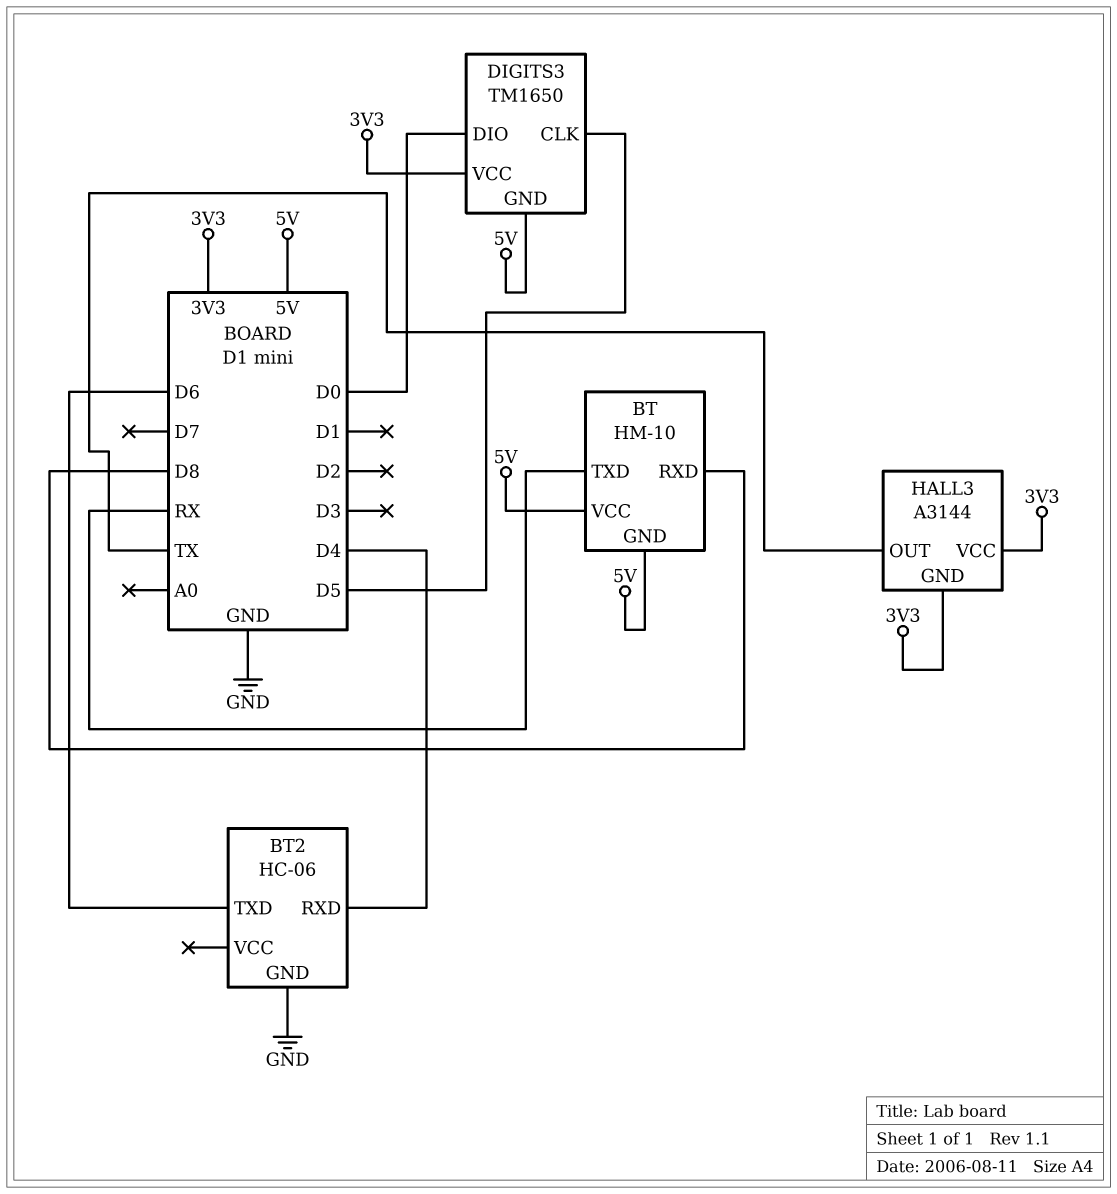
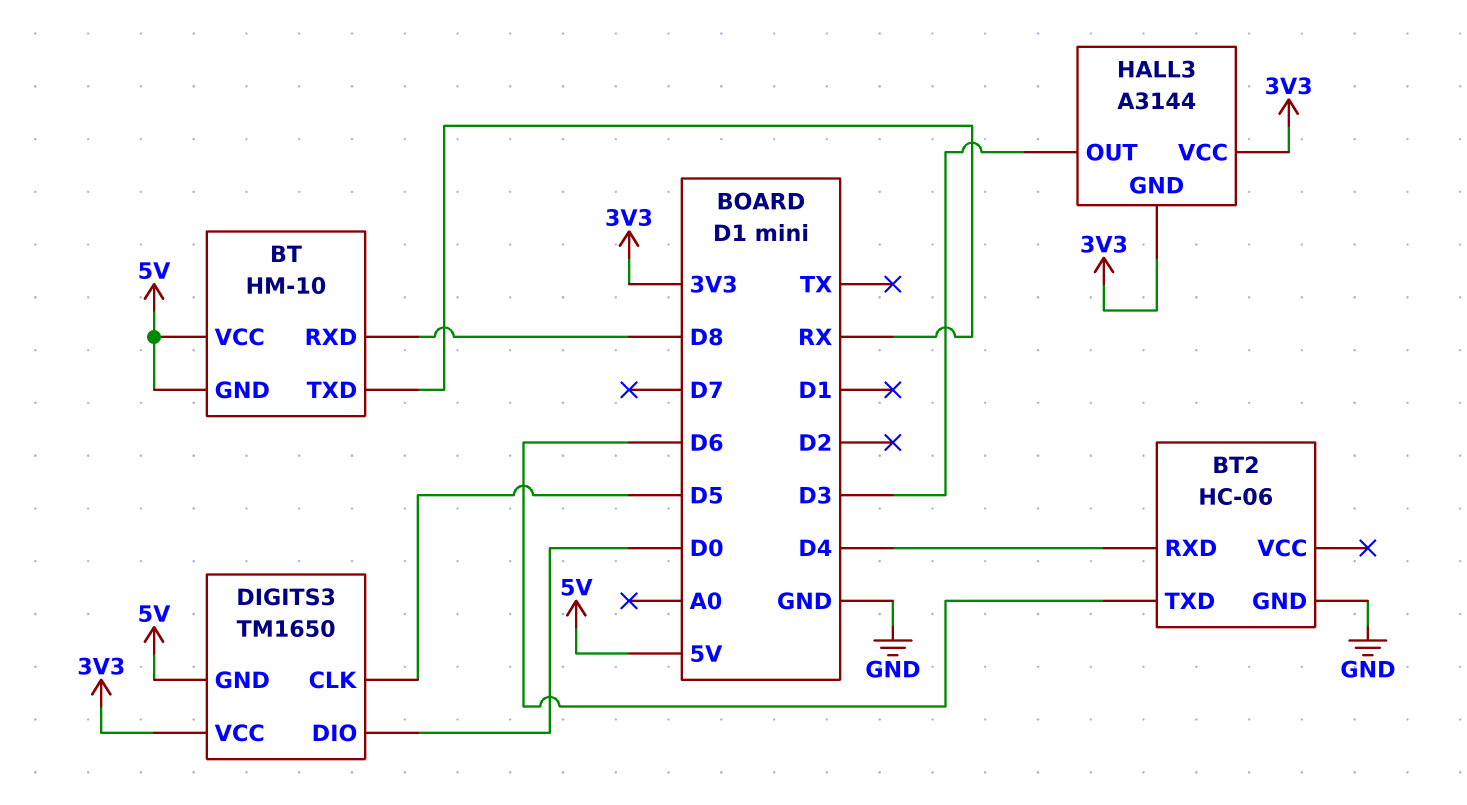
HALL3 pin OUT: TX -> D3

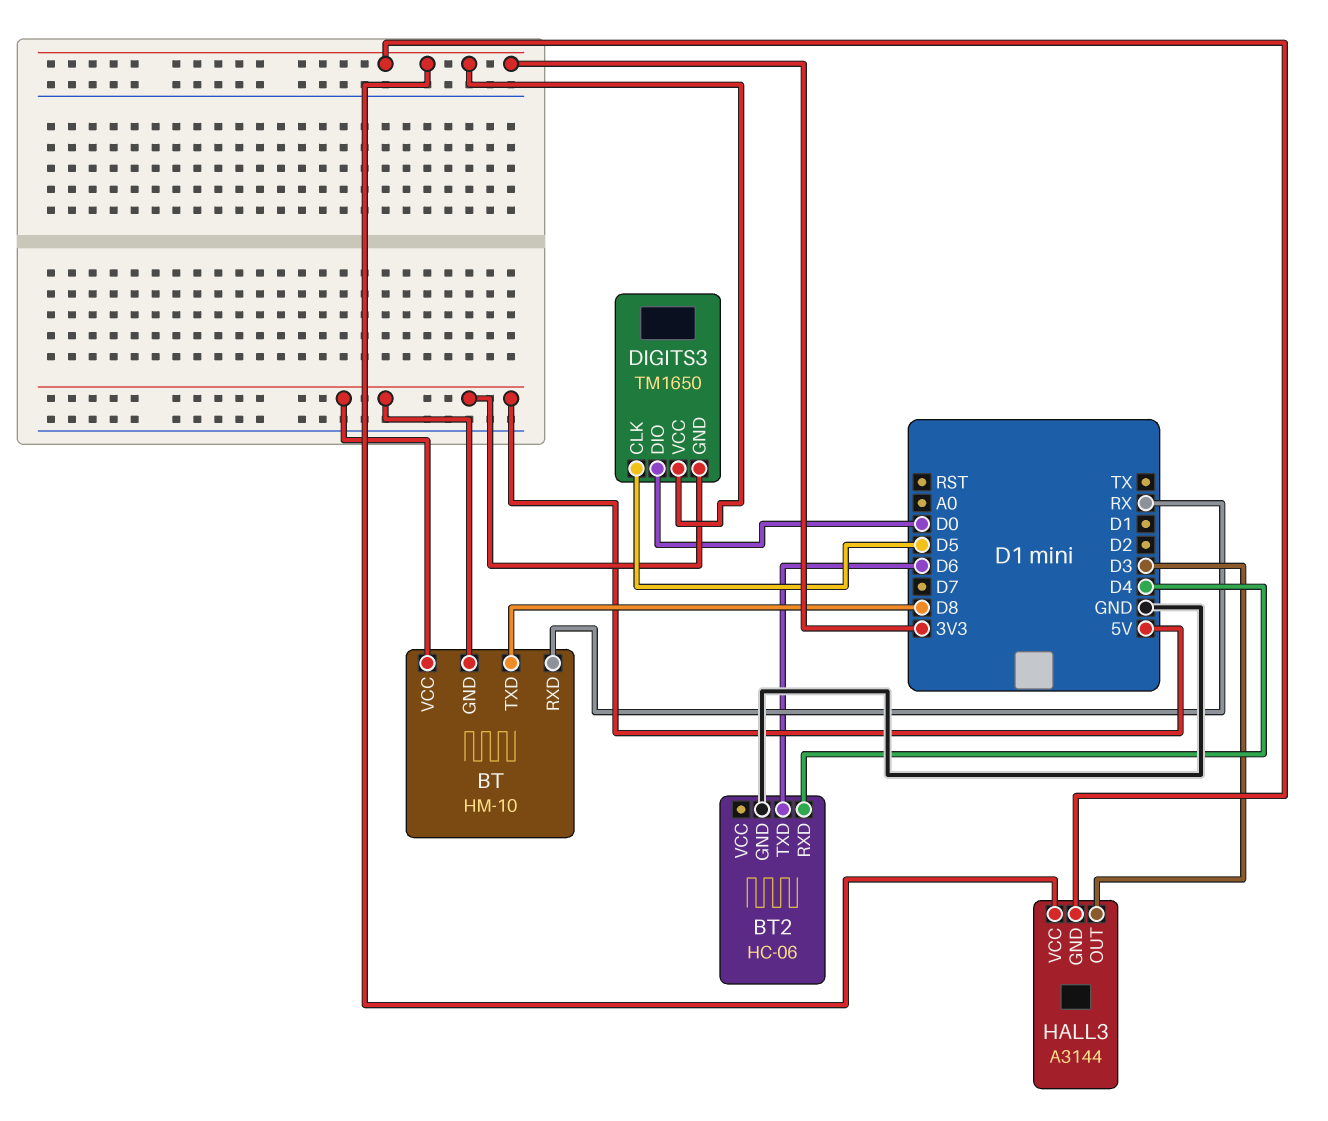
BT pin RXD: D8 -> RX
BT pin TXD: RX -> D8

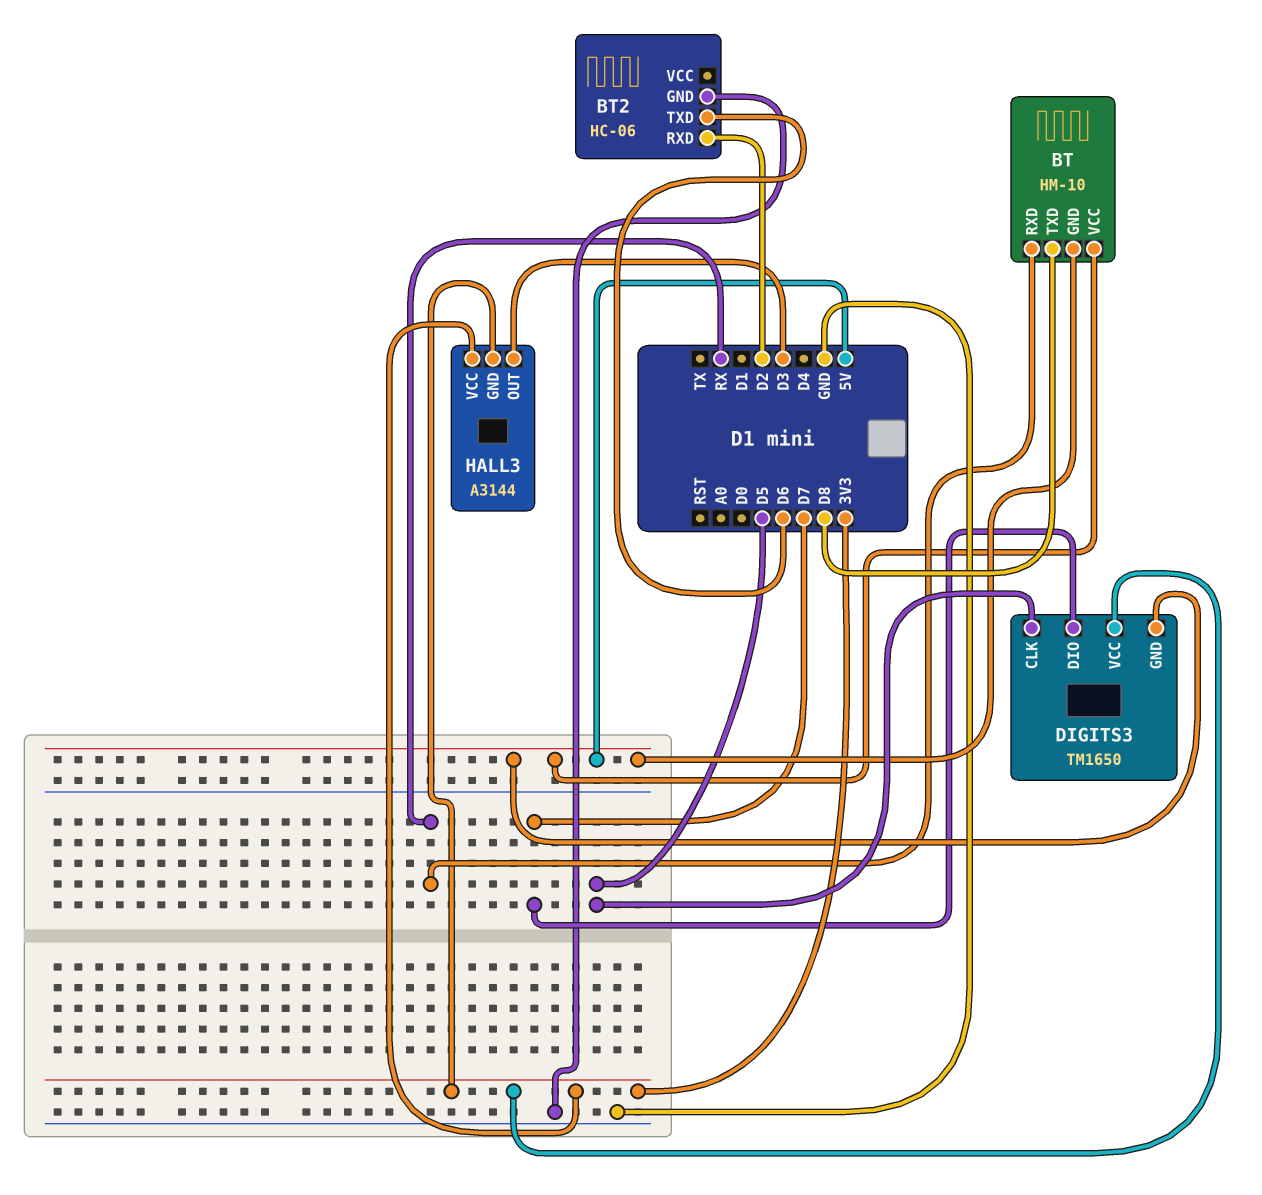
BT2 pin RXD: D4 -> D2
DIGITS3 pin DIO: D0 -> D7

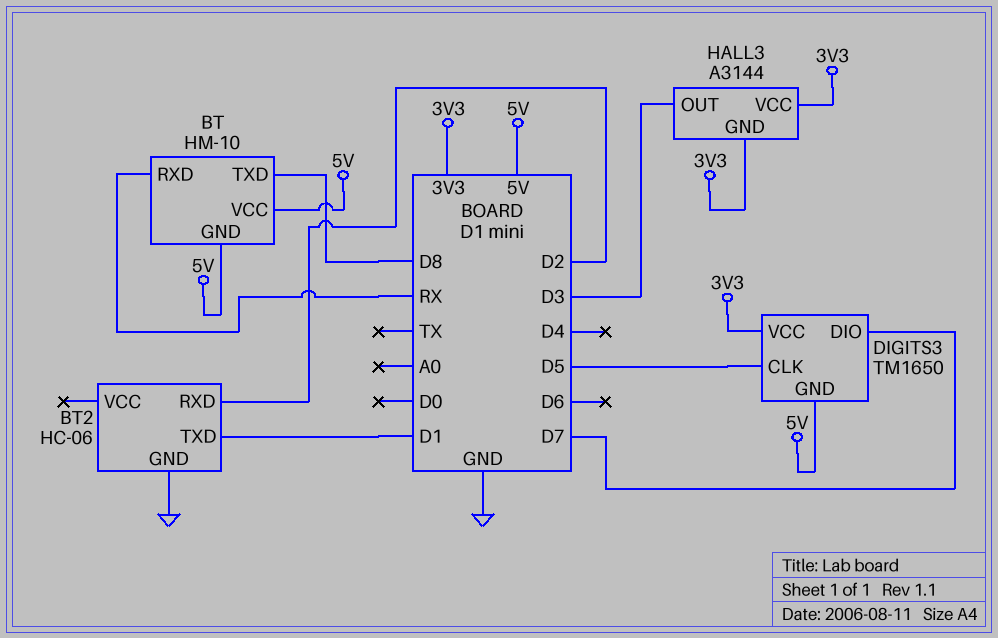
BT2 pin TXD: D6 -> D1

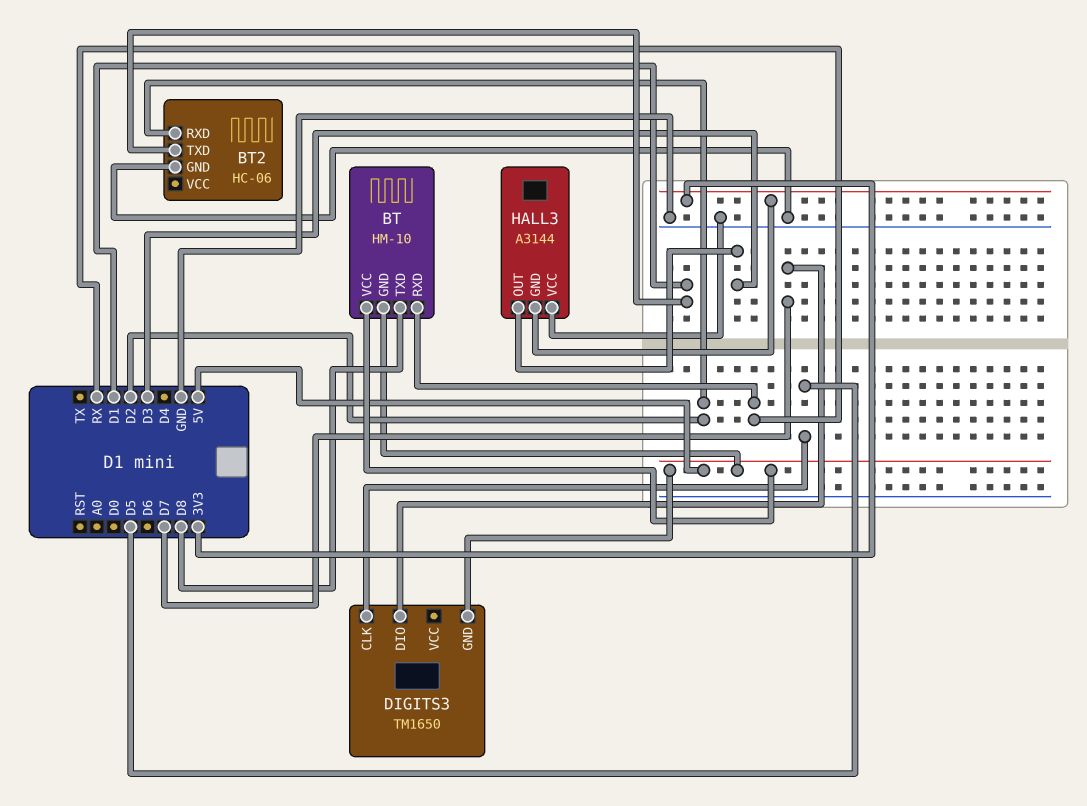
DIGITS3 pin VCC: 3V3 -> none
HALL3 pin VCC: 3V3 -> GND

